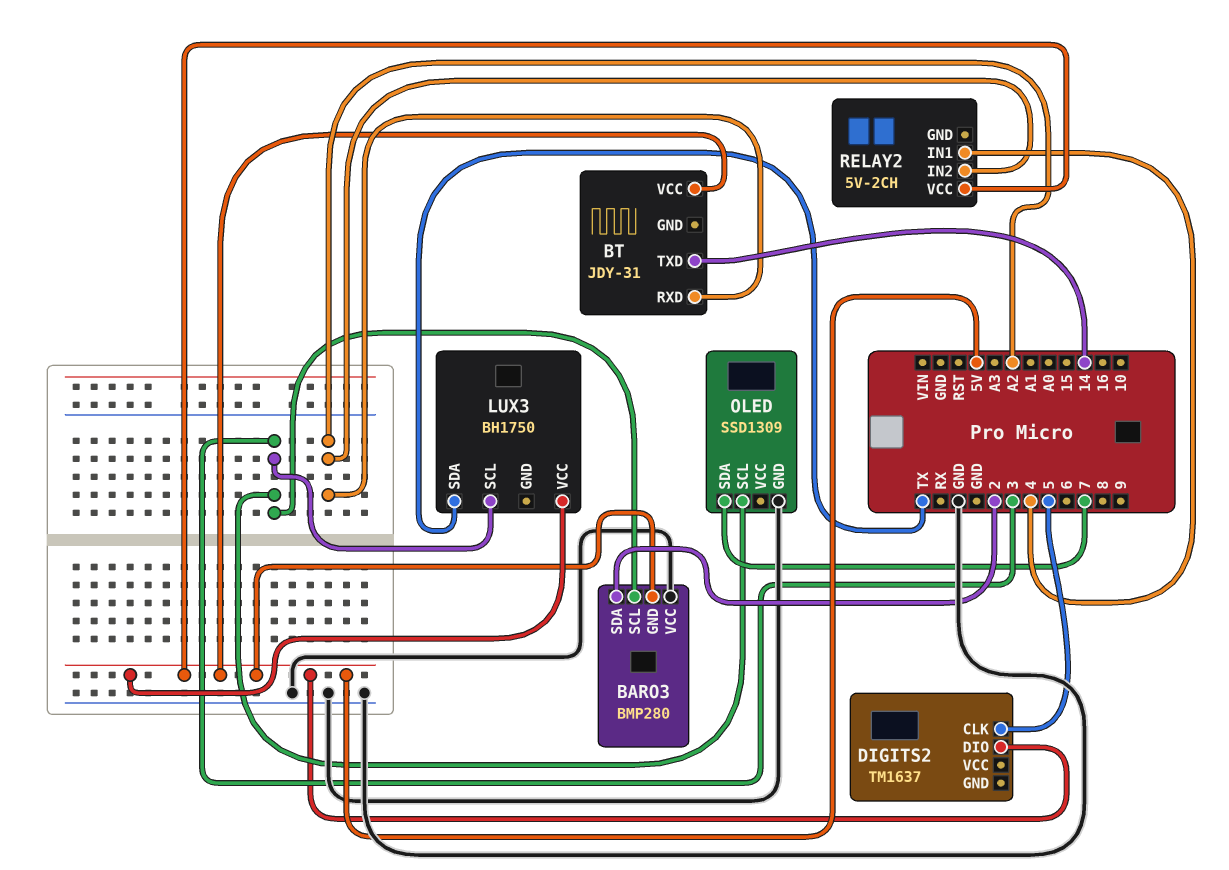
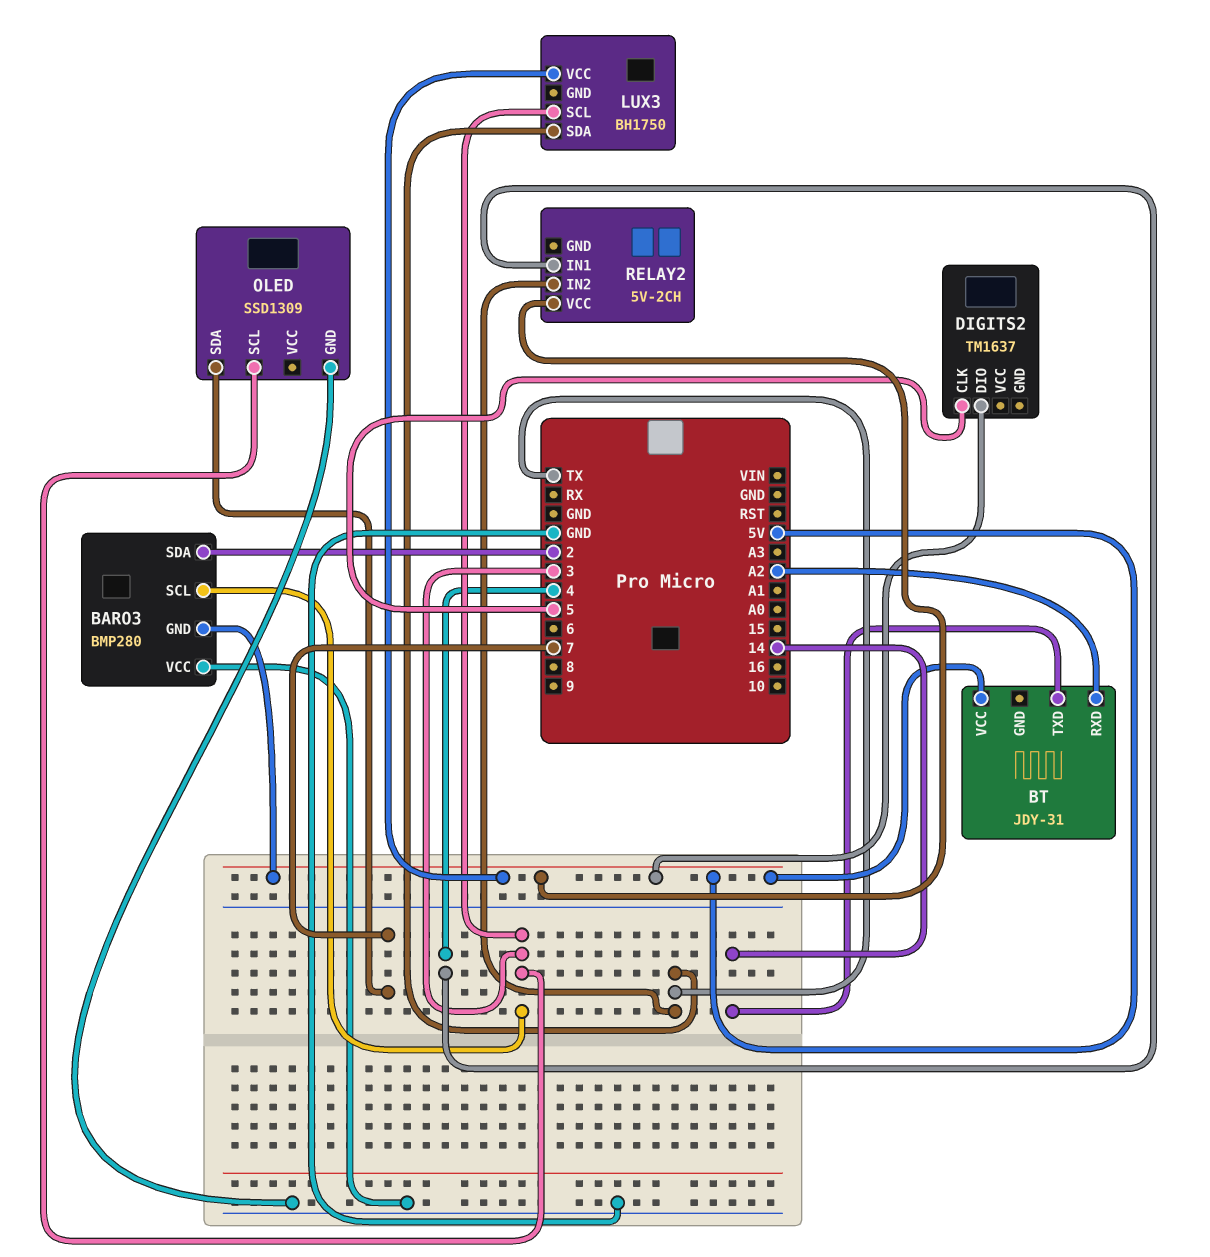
RELAY2 pin IN2: A2 -> TX

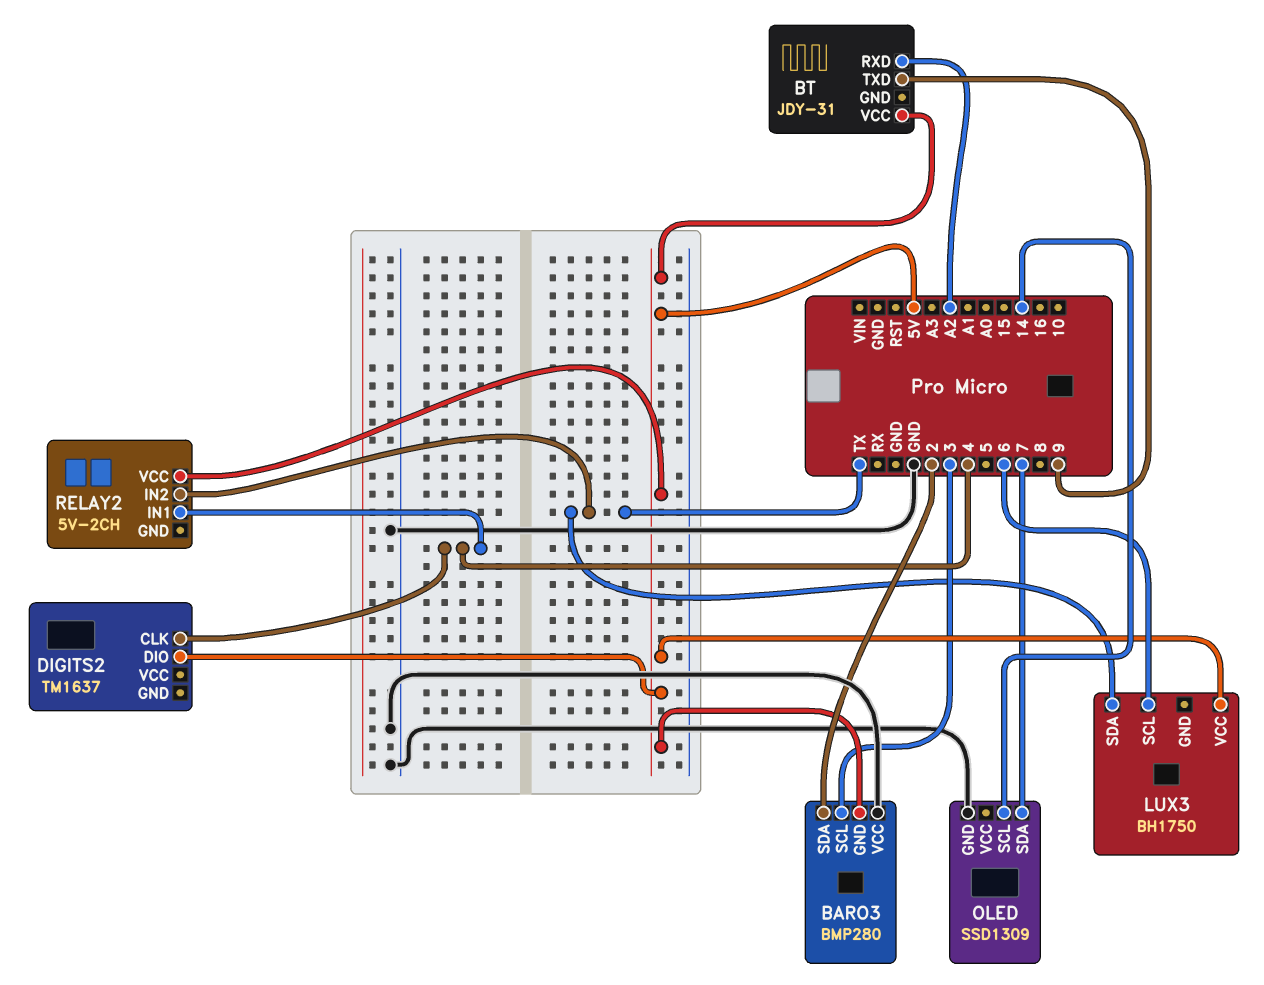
BT pin TXD: 14 -> 9
DIGITS2 pin CLK: 5 -> 4
LUX3 pin SCL: 3 -> 6
OLED pin SCL: 3 -> 14

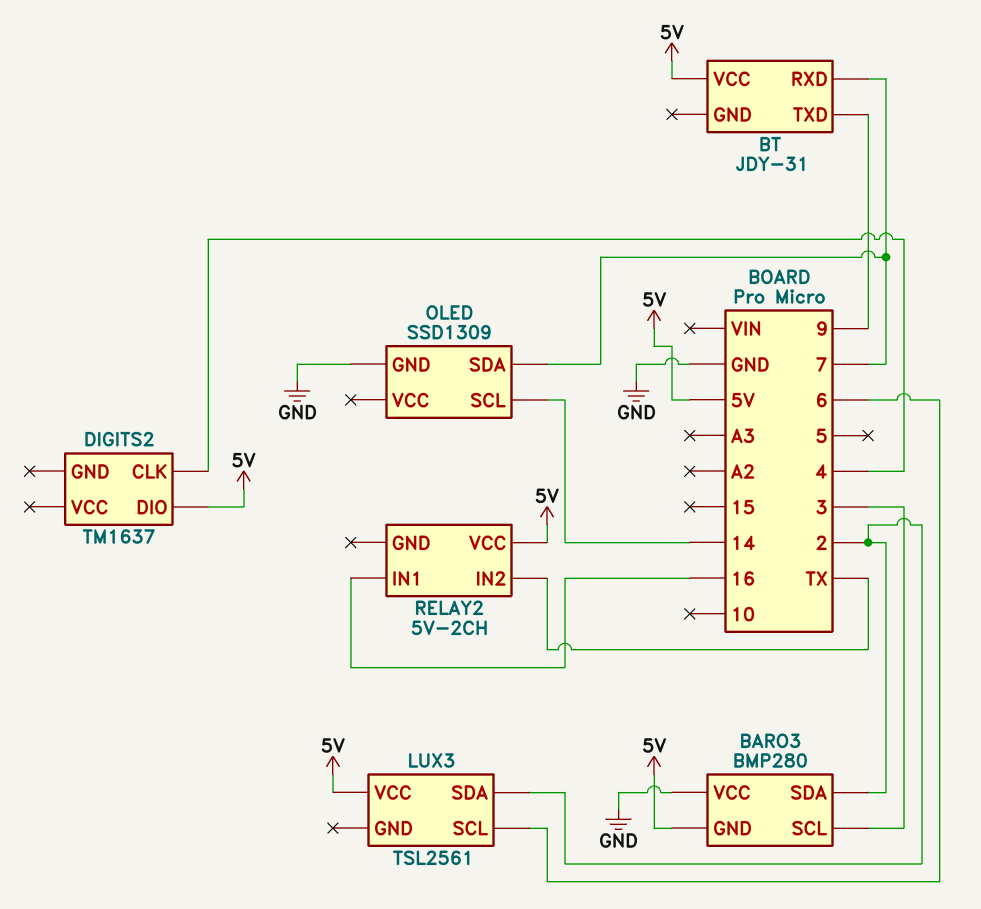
BT pin RXD: A2 -> 7
LUX3: BH1750 -> TSL2561
LUX3 pin SDA: TX -> 2
RELAY2 pin IN1: 4 -> 16

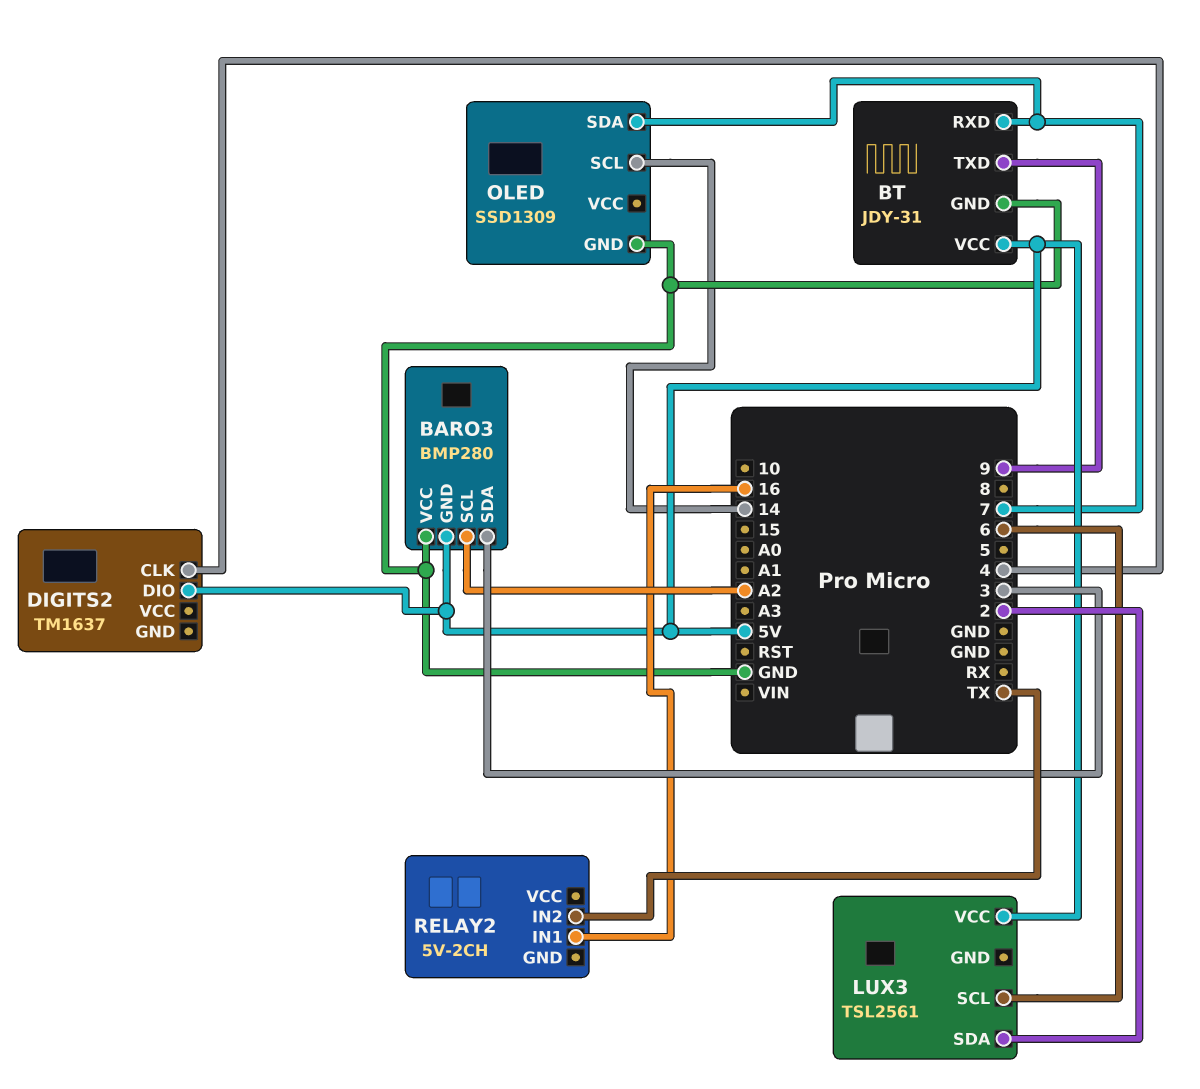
BARO3 pin SCL: 3 -> A2
BARO3 pin SDA: 2 -> 3
BT pin GND: none -> GND
RELAY2 pin VCC: 5V -> none

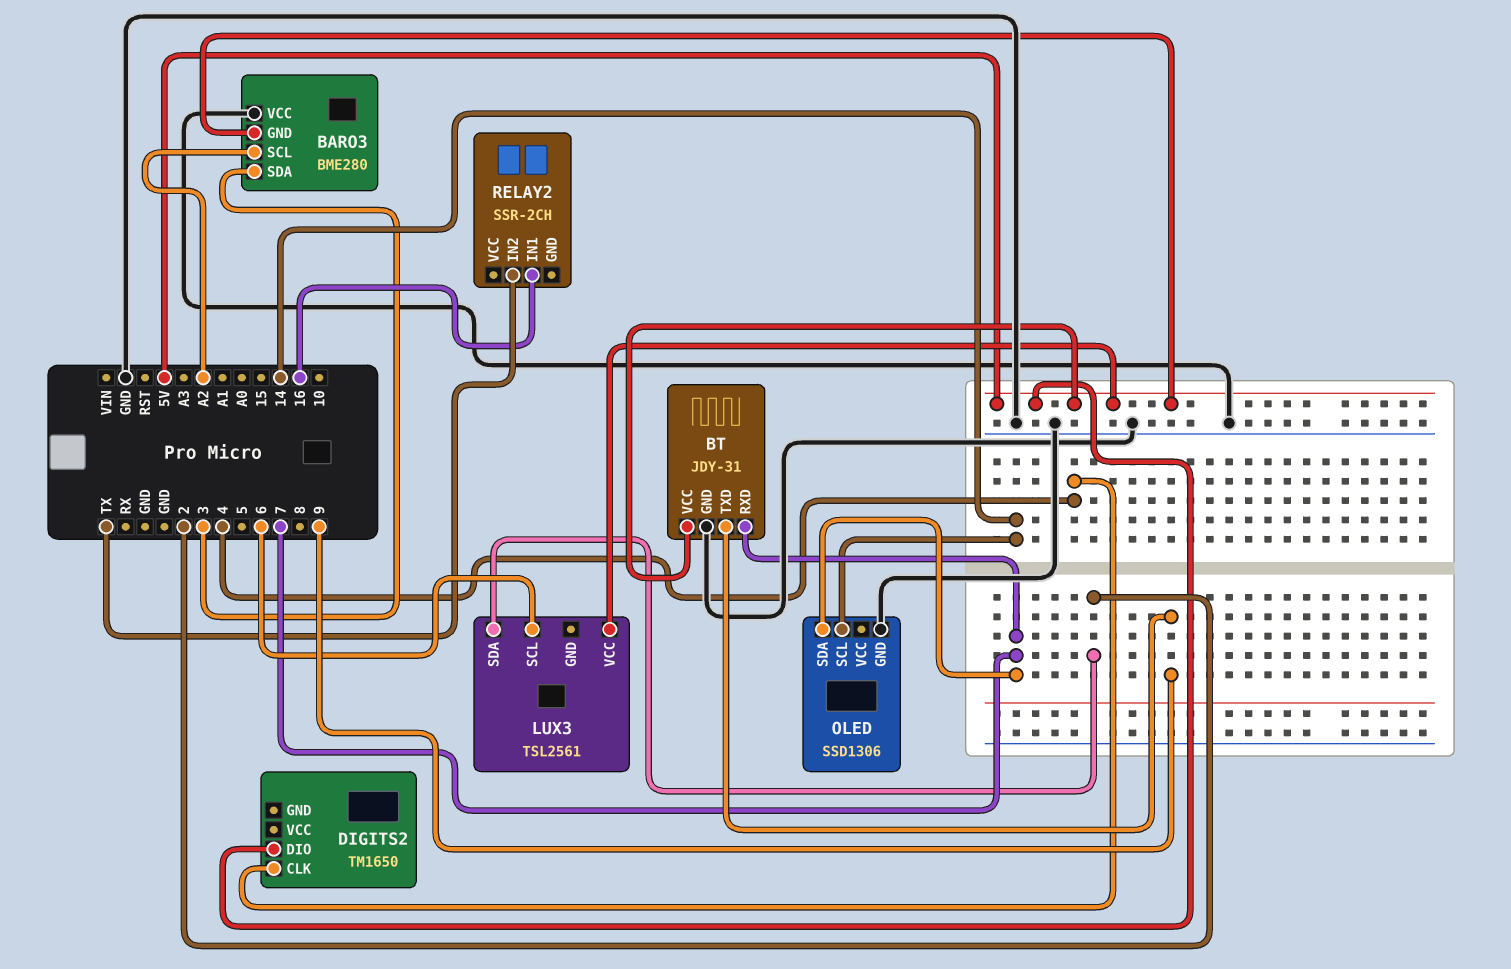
BARO3: BMP280 -> BME280
DIGITS2: TM1637 -> TM1650
OLED: SSD1309 -> SSD1306
RELAY2: 5V-2CH -> SSR-2CH

